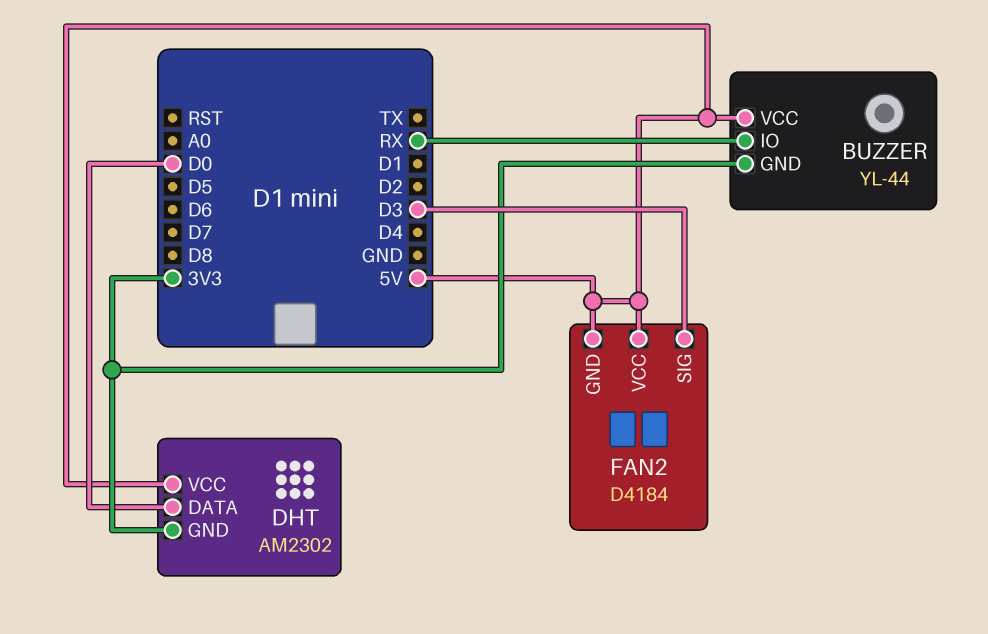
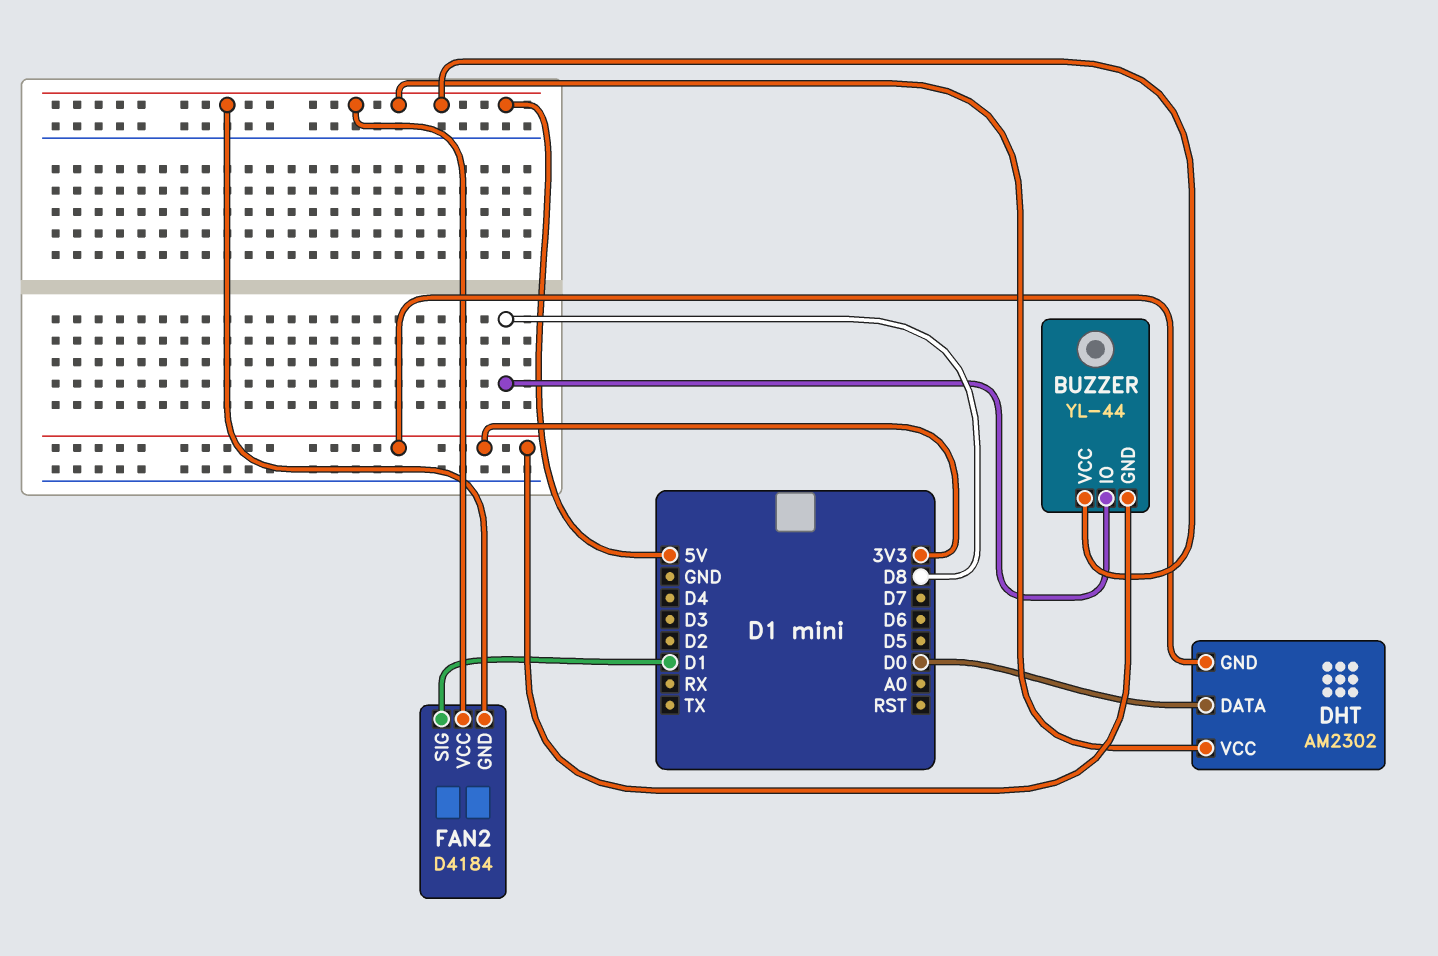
BUZZER pin IO: RX -> D8
FAN2 pin SIG: D3 -> D1

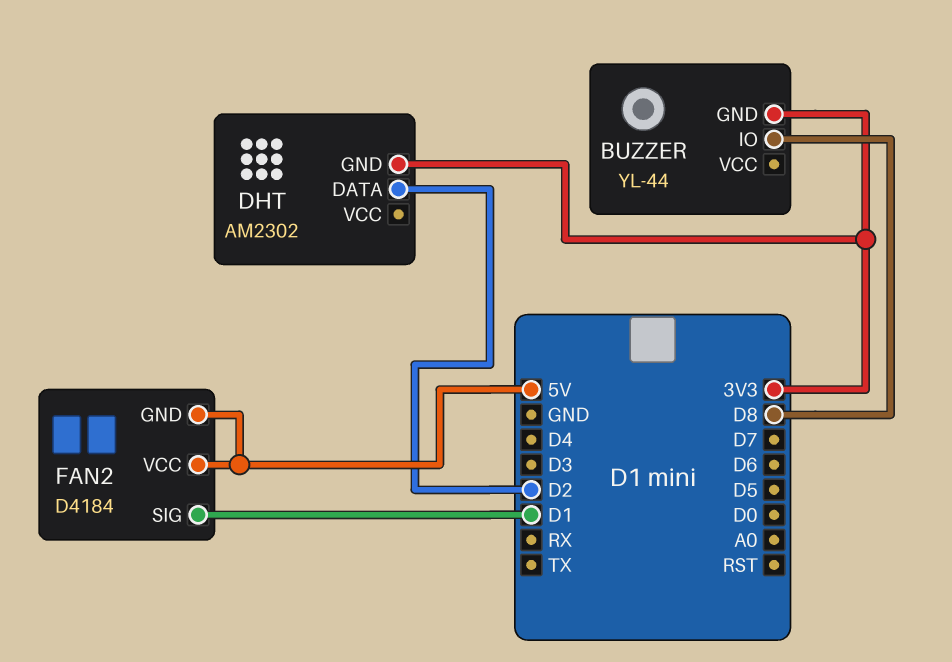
BUZZER pin VCC: 5V -> none
DHT pin DATA: D0 -> D2
DHT pin VCC: 5V -> none

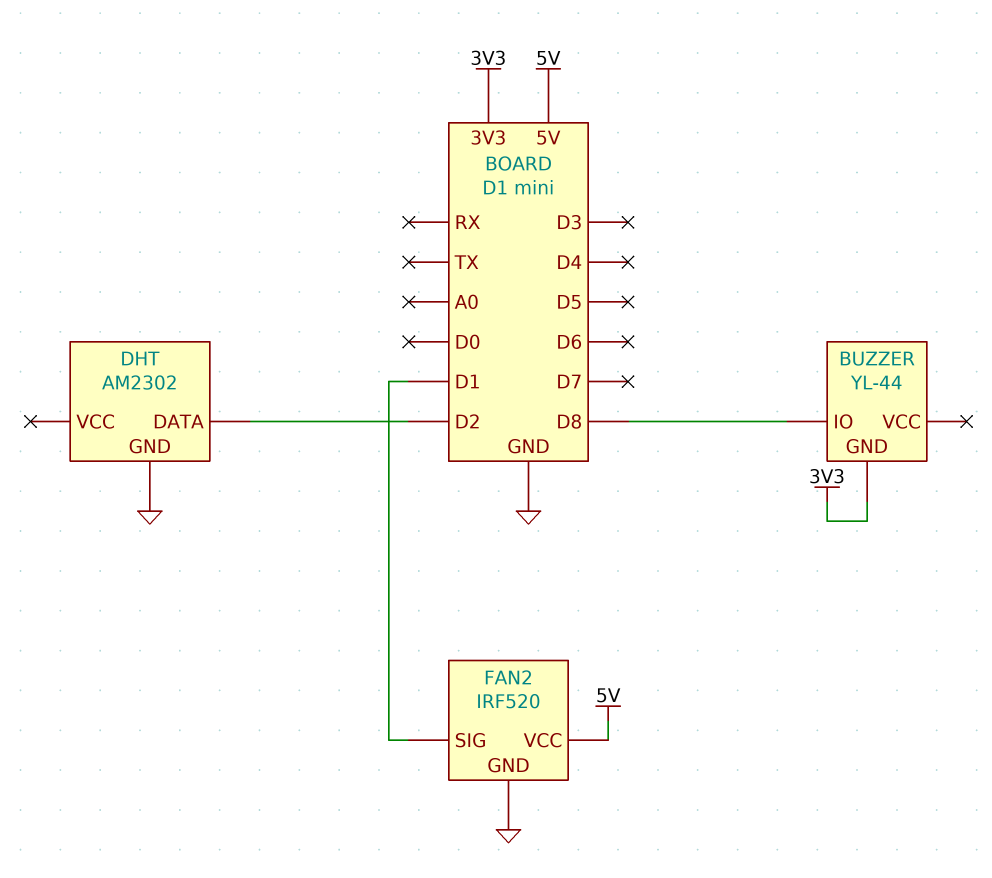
DHT pin GND: 3V3 -> GND
FAN2: D4184 -> IRF520
FAN2 pin GND: 5V -> GND

